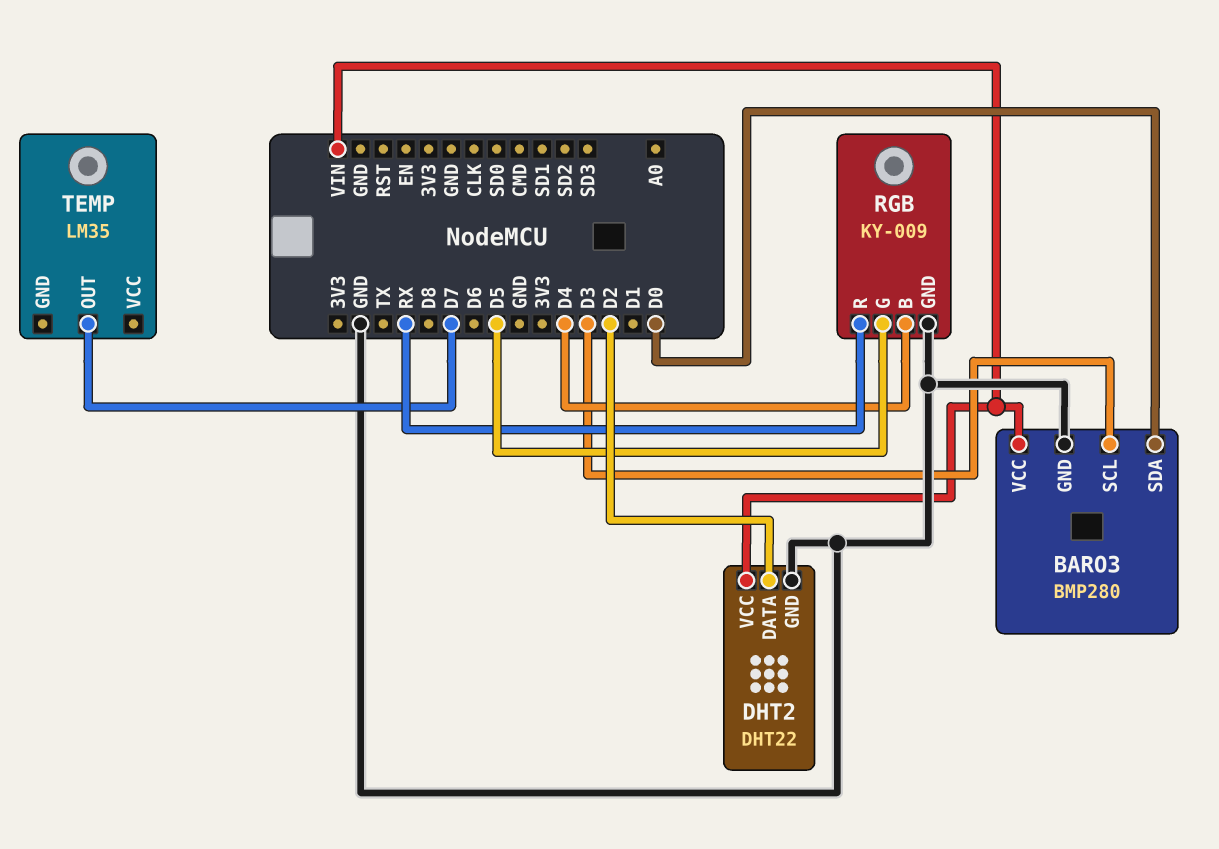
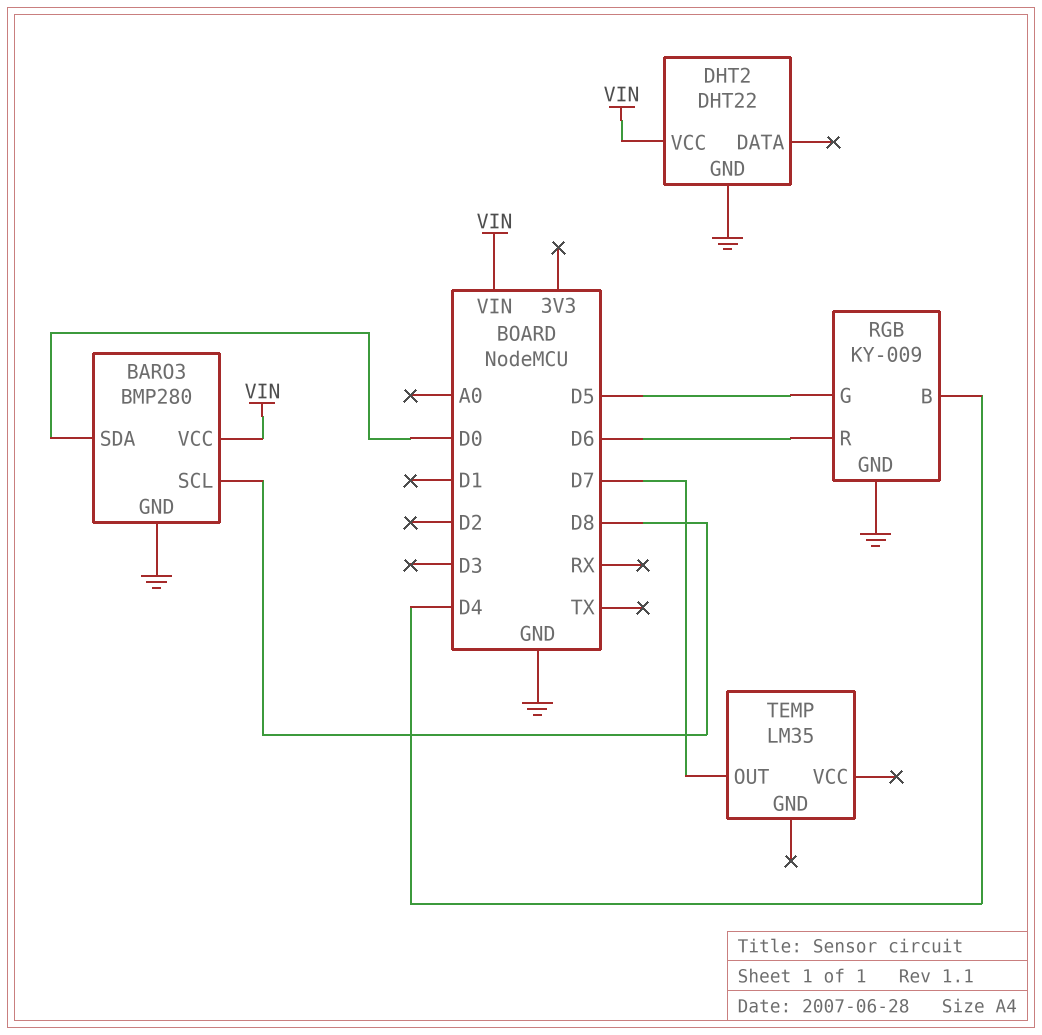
BARO3 pin SCL: D3 -> D8
DHT2 pin DATA: D2 -> none
RGB pin R: RX -> D6

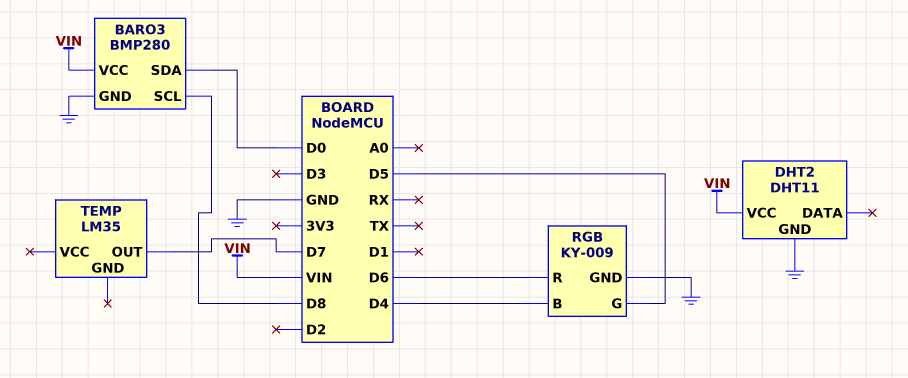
DHT2: DHT22 -> DHT11

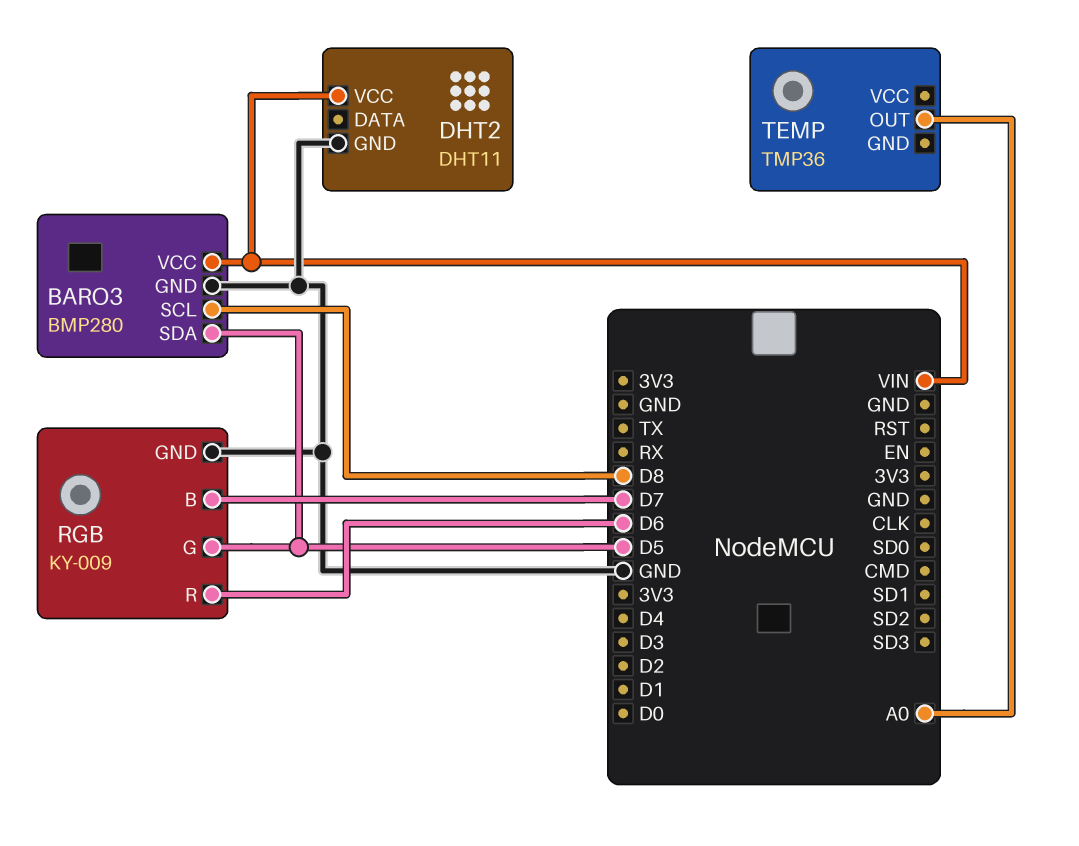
BARO3 pin SDA: D0 -> D5
RGB pin B: D4 -> D7
TEMP: LM35 -> TMP36
TEMP pin OUT: D7 -> A0

